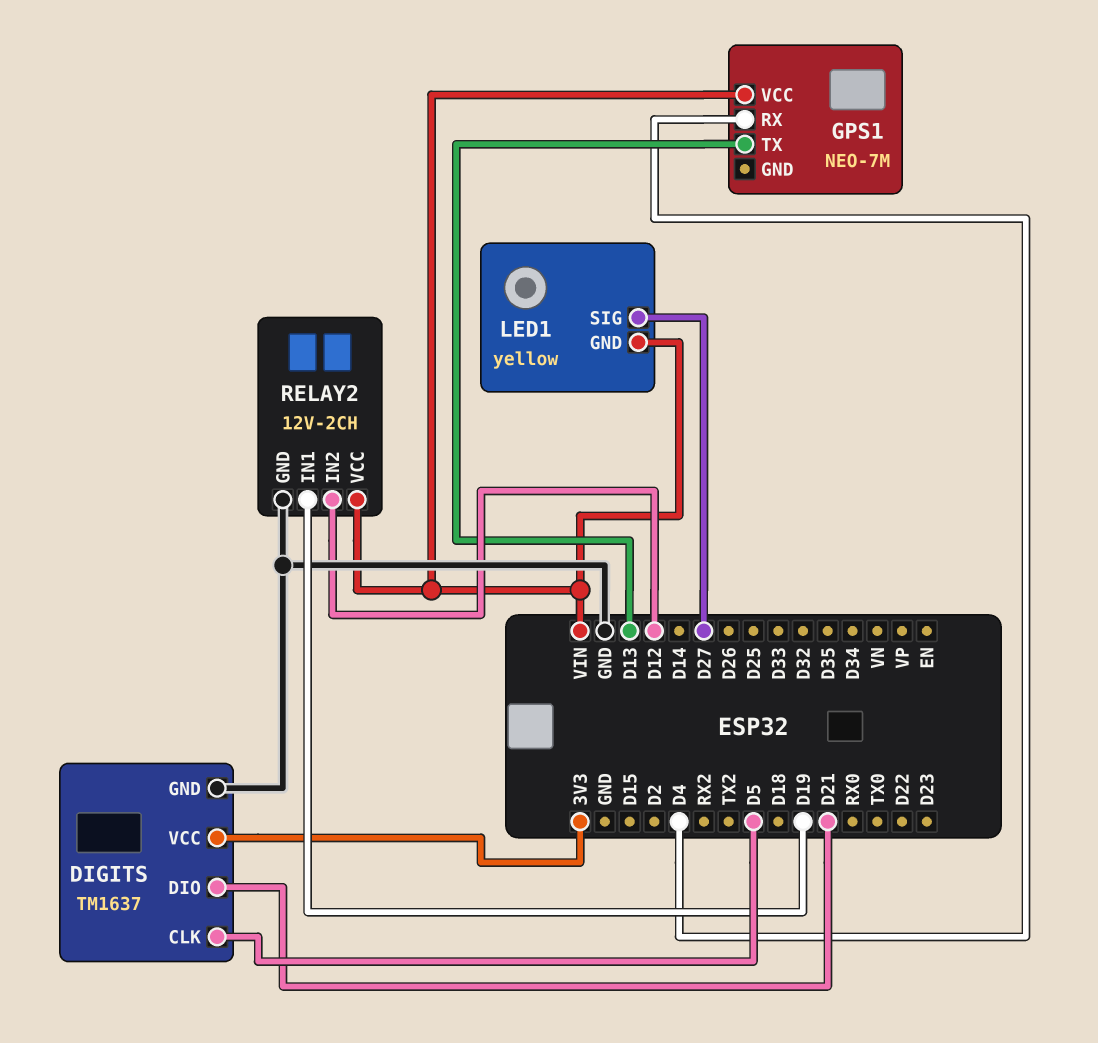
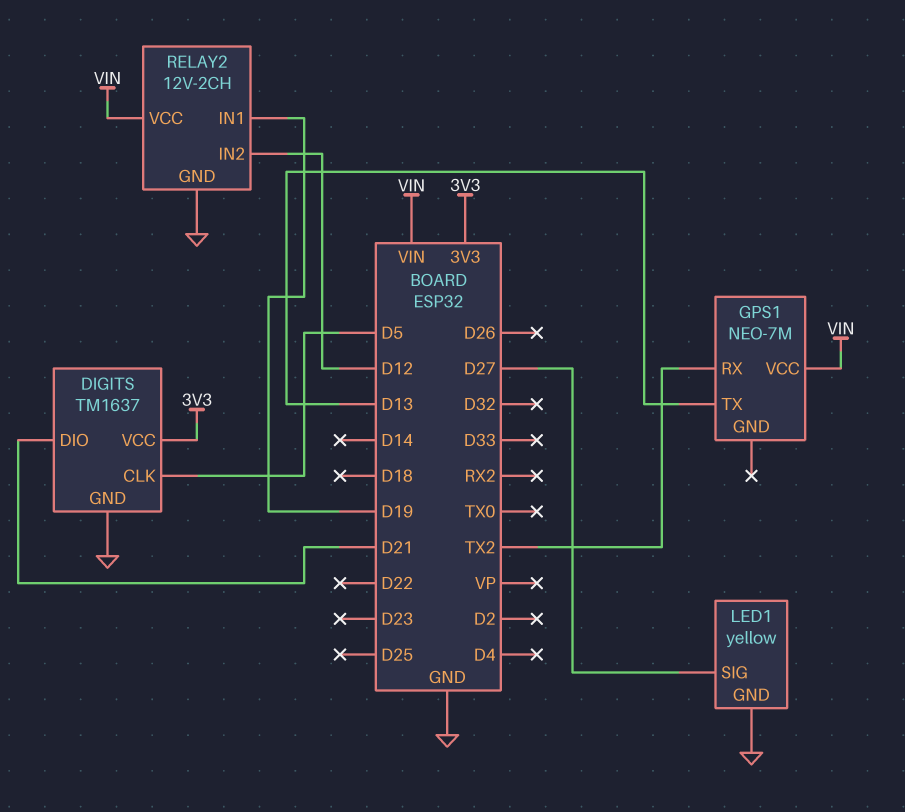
GPS1 pin RX: D4 -> TX2
LED1 pin GND: VIN -> GND

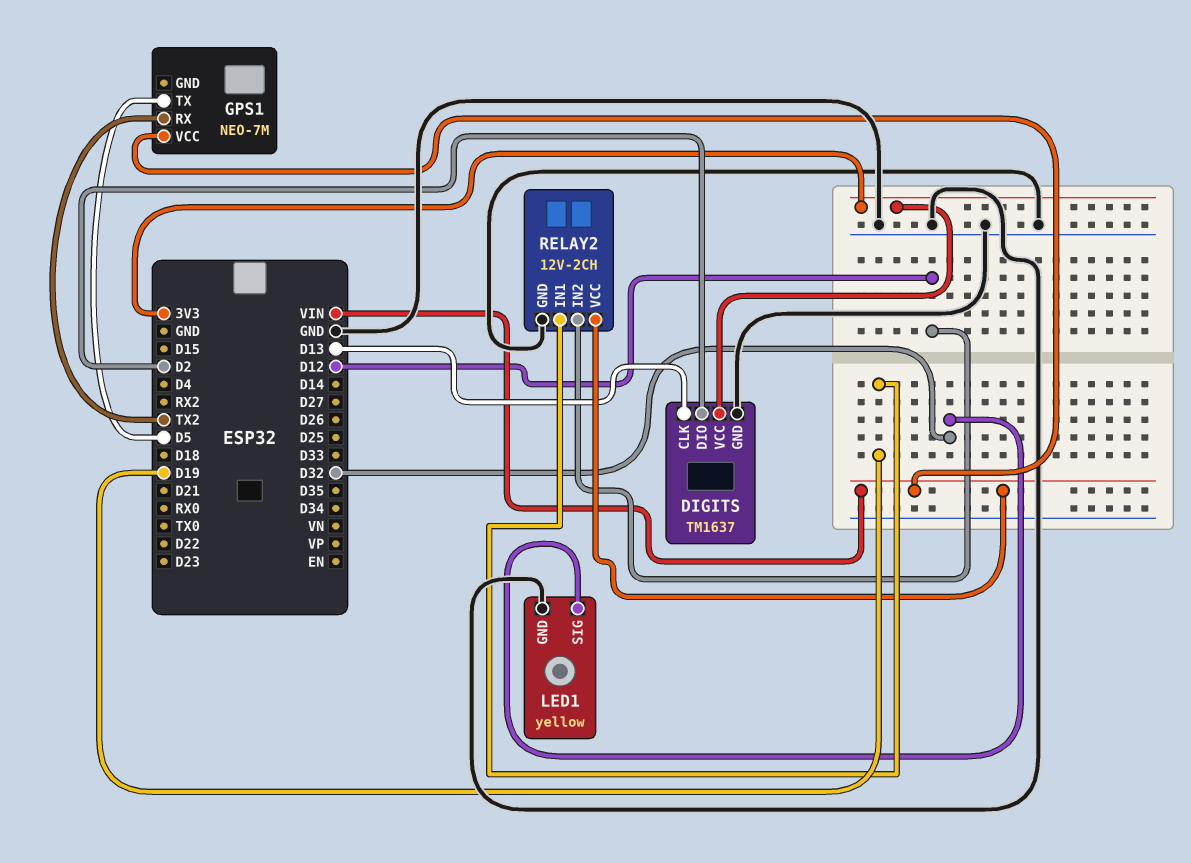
DIGITS pin CLK: D5 -> D13
DIGITS pin DIO: D21 -> D2
GPS1 pin TX: D13 -> D5
LED1 pin SIG: D27 -> D32

